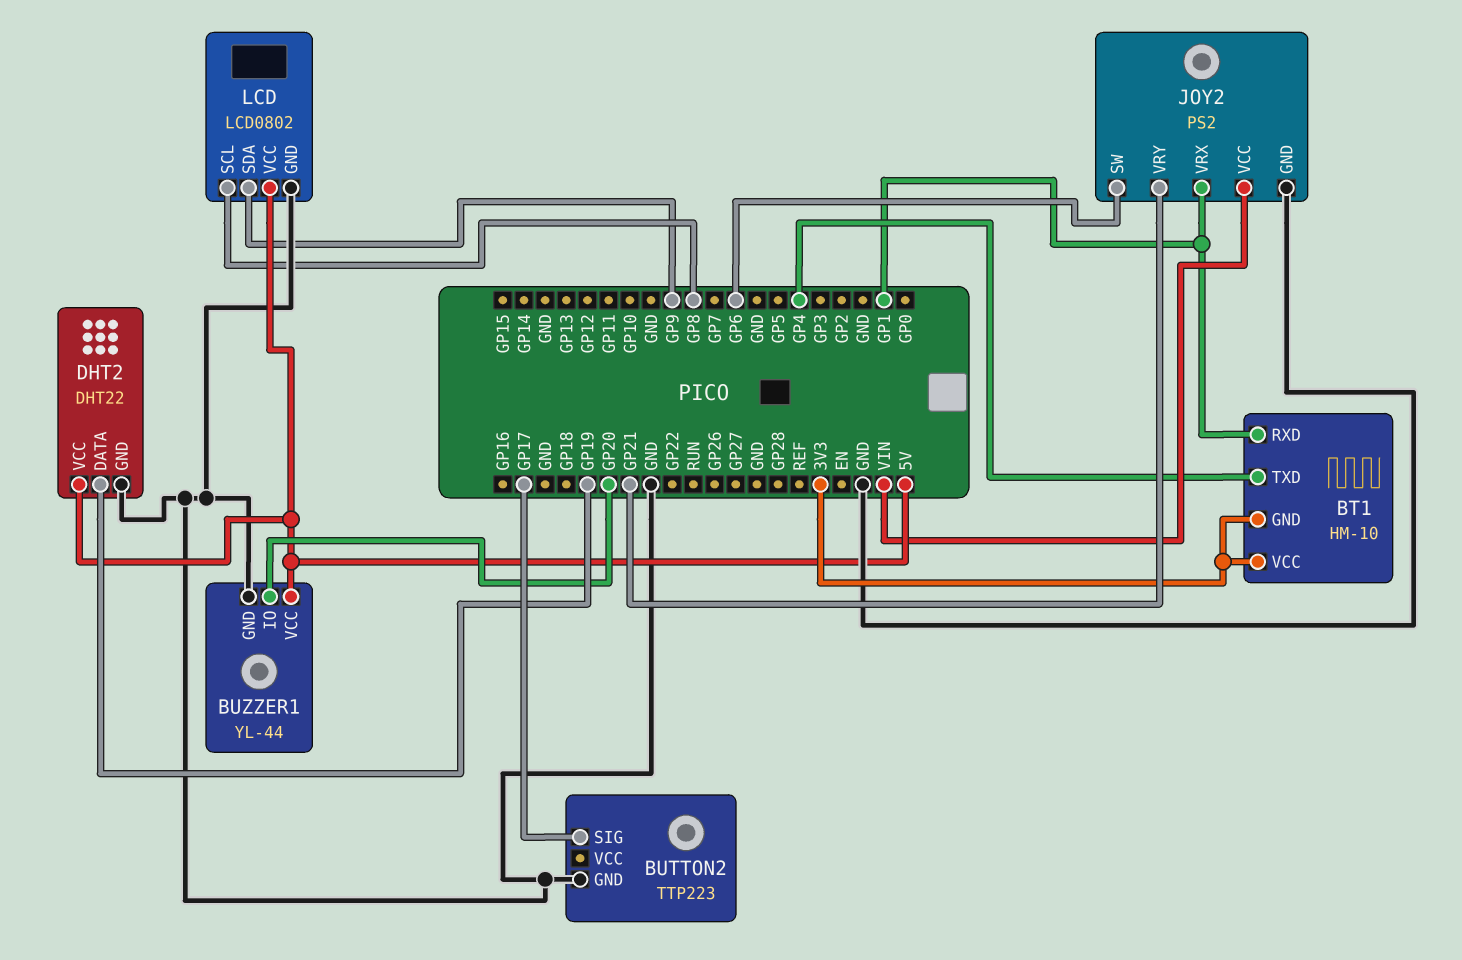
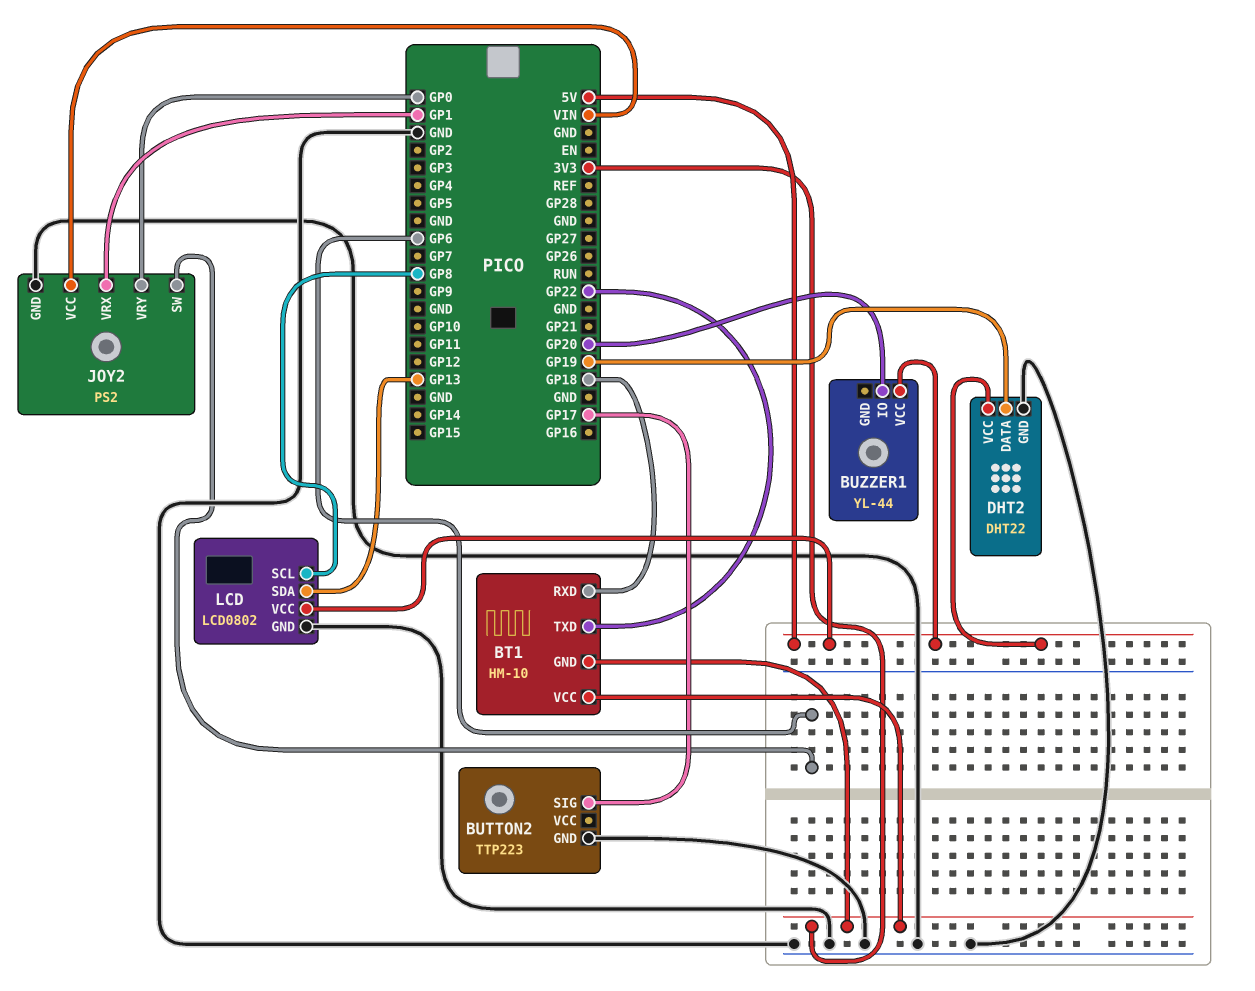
BT1 pin RXD: GP1 -> GP18
BT1 pin TXD: GP4 -> GP22
BUZZER1 pin GND: GND -> none
JOY2 pin VRY: GP21 -> GP0
LCD pin SDA: GP9 -> GP13

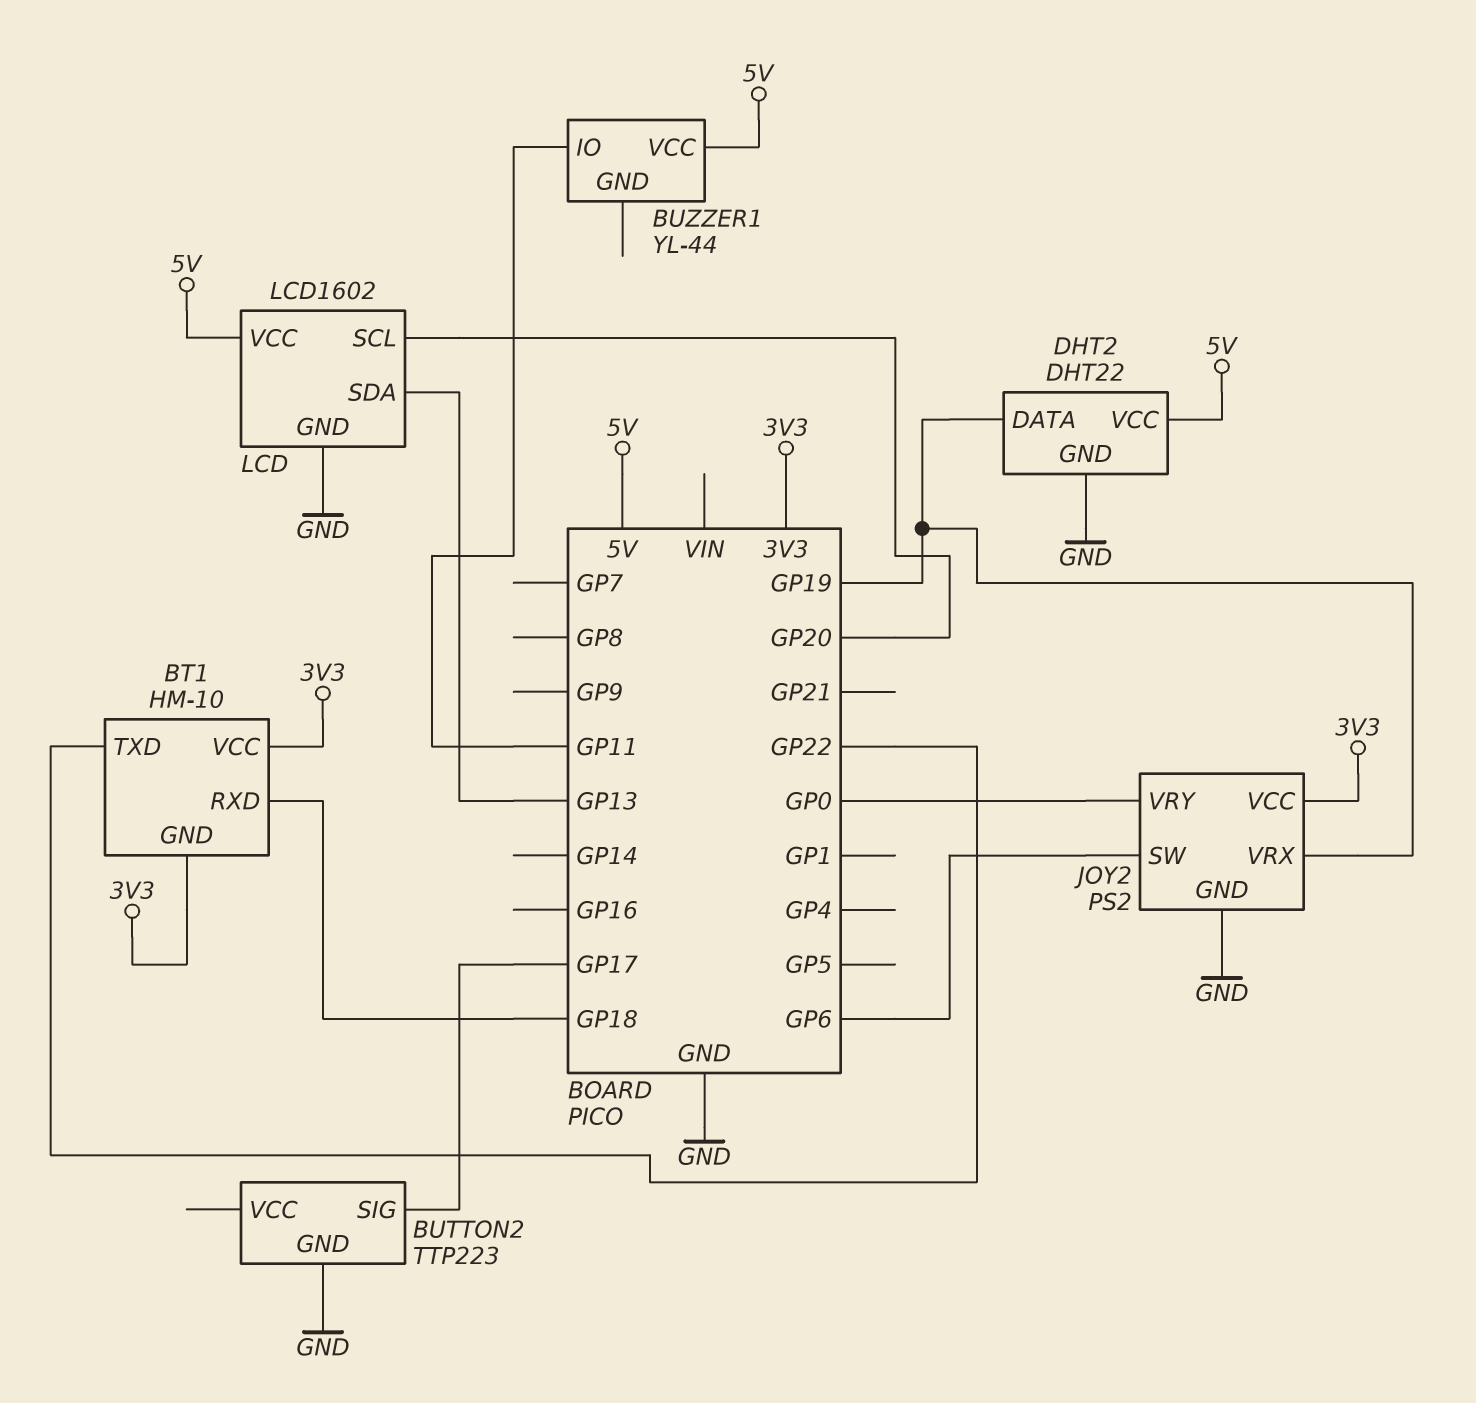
BUZZER1 pin IO: GP20 -> GP11
JOY2 pin VCC: VIN -> 3V3
JOY2 pin VRX: GP1 -> GP19
LCD: LCD0802 -> LCD1602
LCD pin SCL: GP8 -> GP20

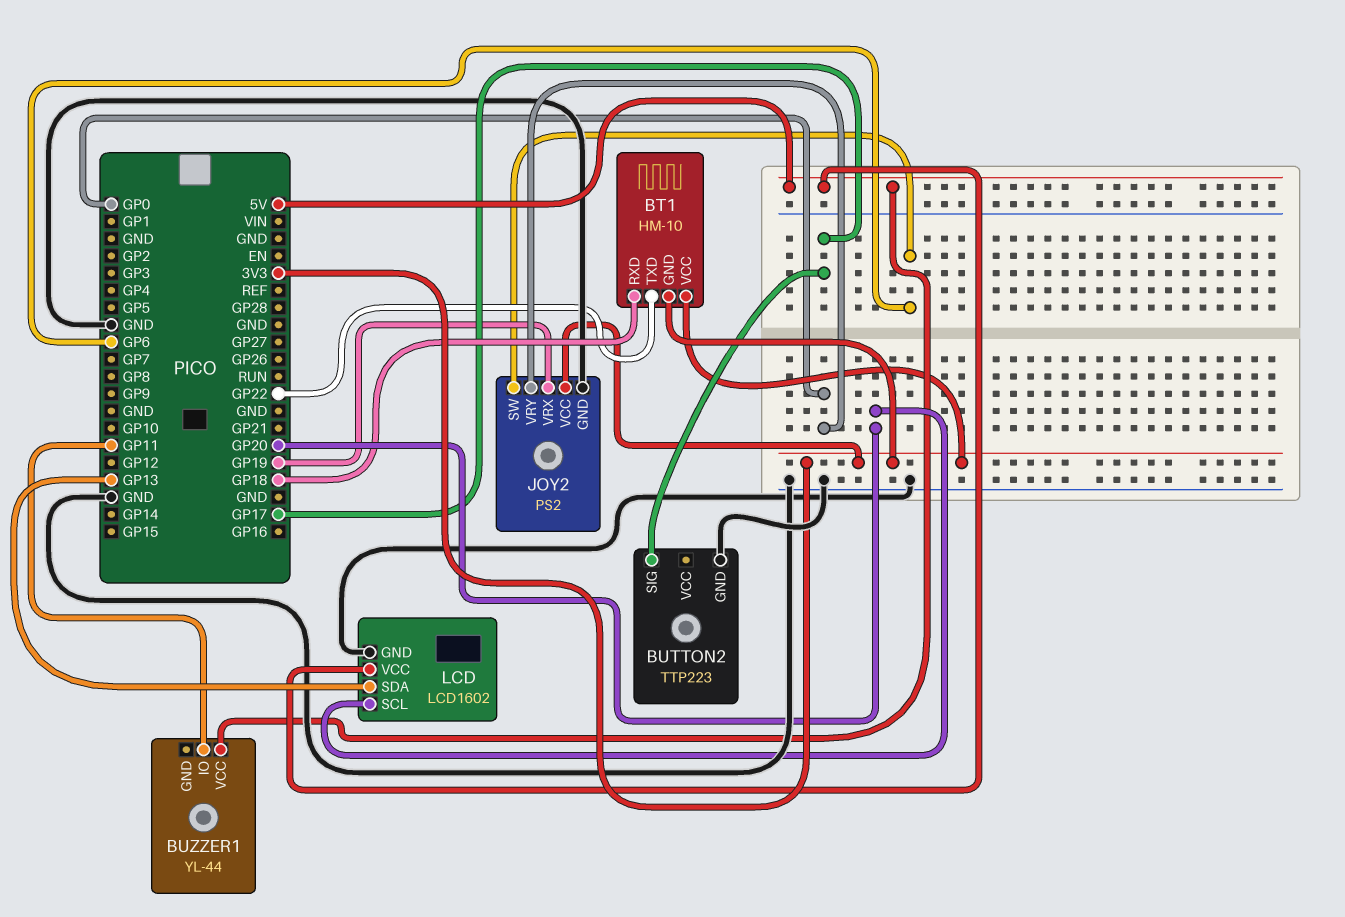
DHT2: DHT22 -> none
DHT2 pin DATA: GP19 -> none
DHT2 pin GND: GND -> none
DHT2 pin VCC: 5V -> none

